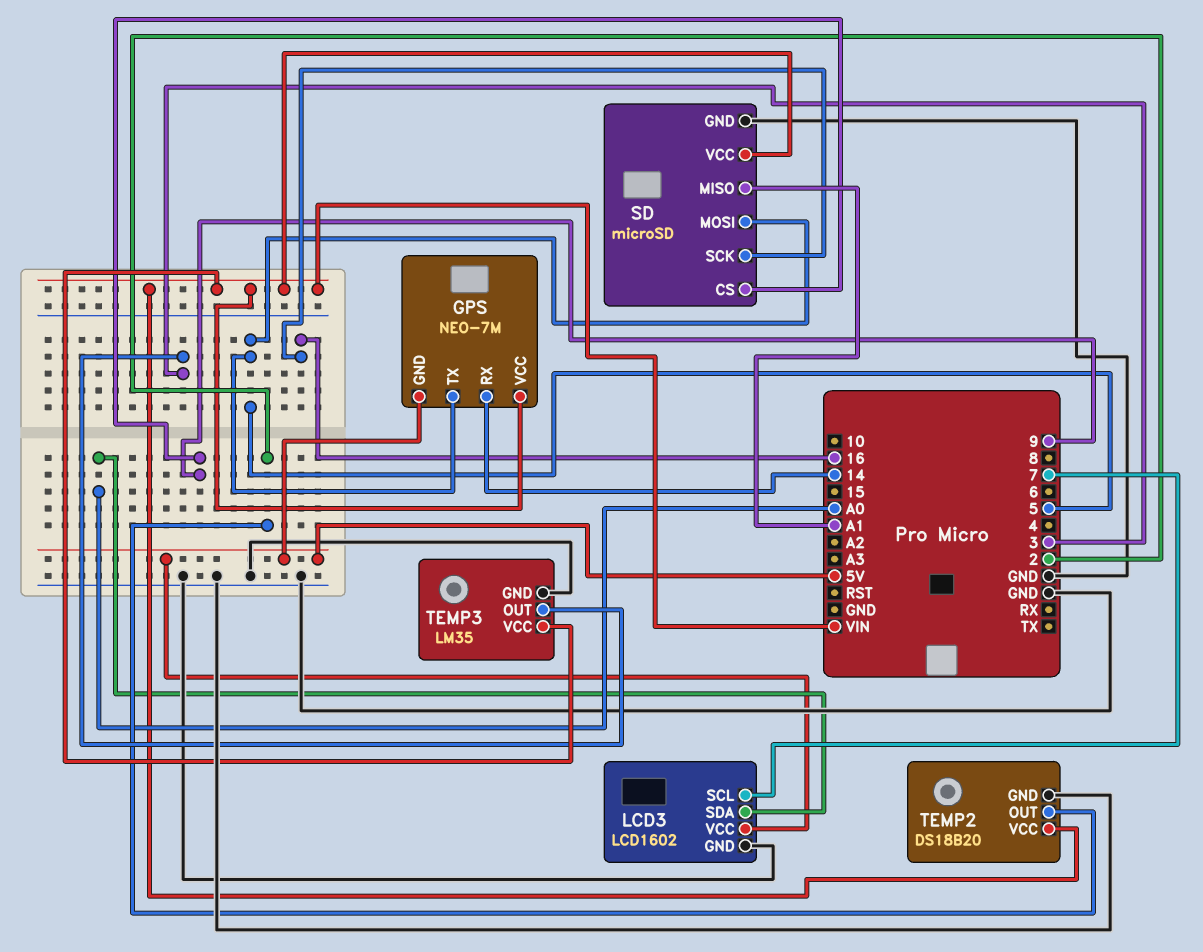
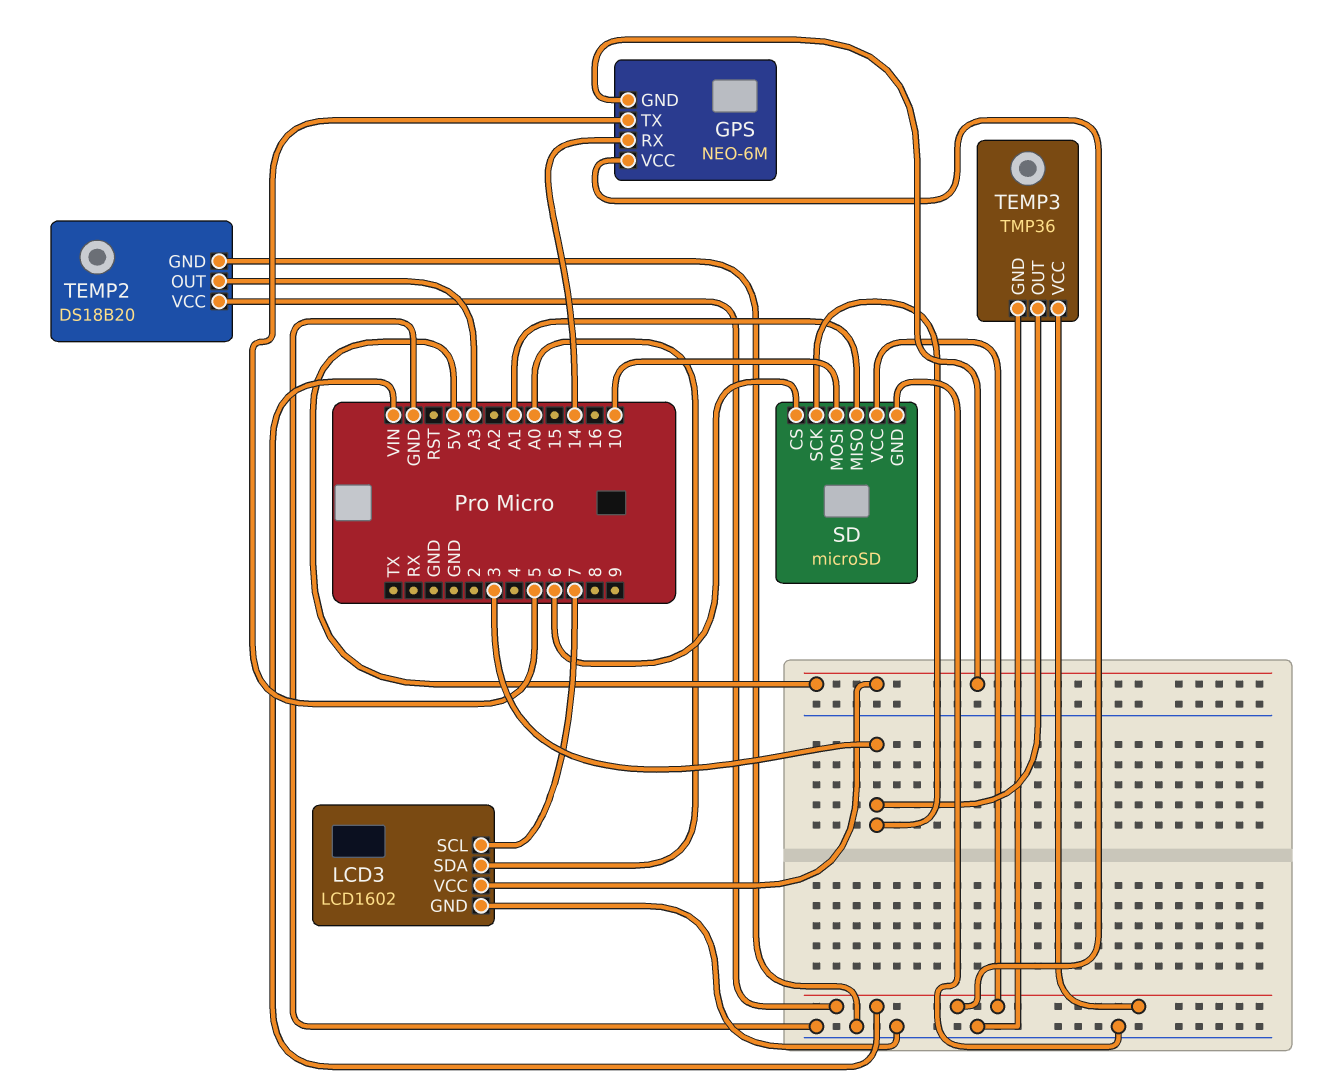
GPS: NEO-7M -> NEO-6M
SD pin CS: 9 -> 6
SD pin MOSI: 5 -> 10
SD pin SCK: 16 -> 3
TEMP2 pin OUT: 2 -> A3
TEMP3: LM35 -> TMP36

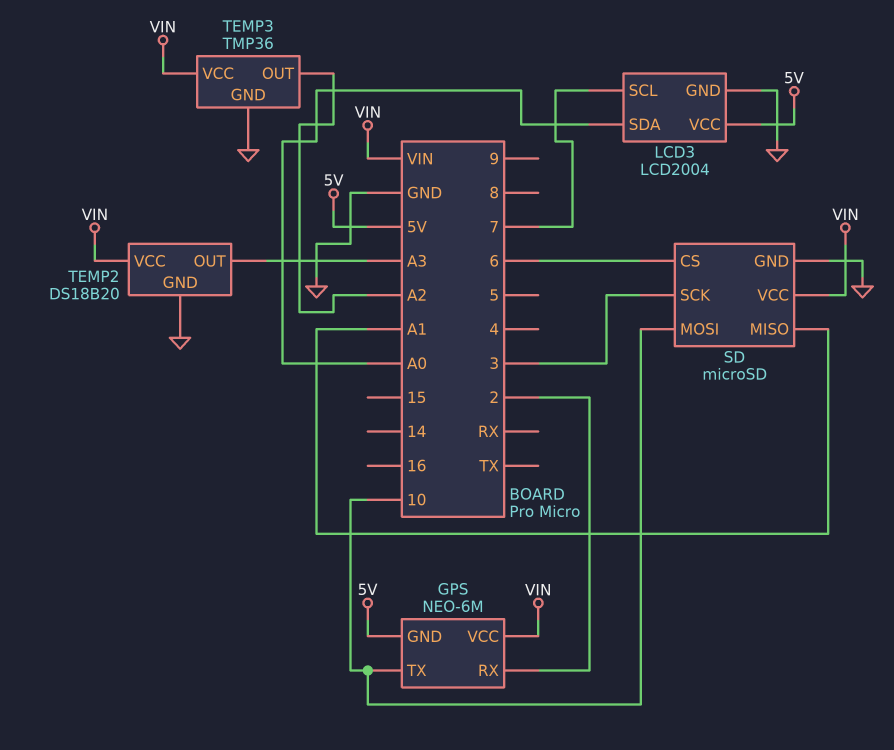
GPS pin RX: 14 -> 2
GPS pin TX: 5 -> 10
LCD3: LCD1602 -> LCD2004
TEMP3 pin OUT: 3 -> A2

